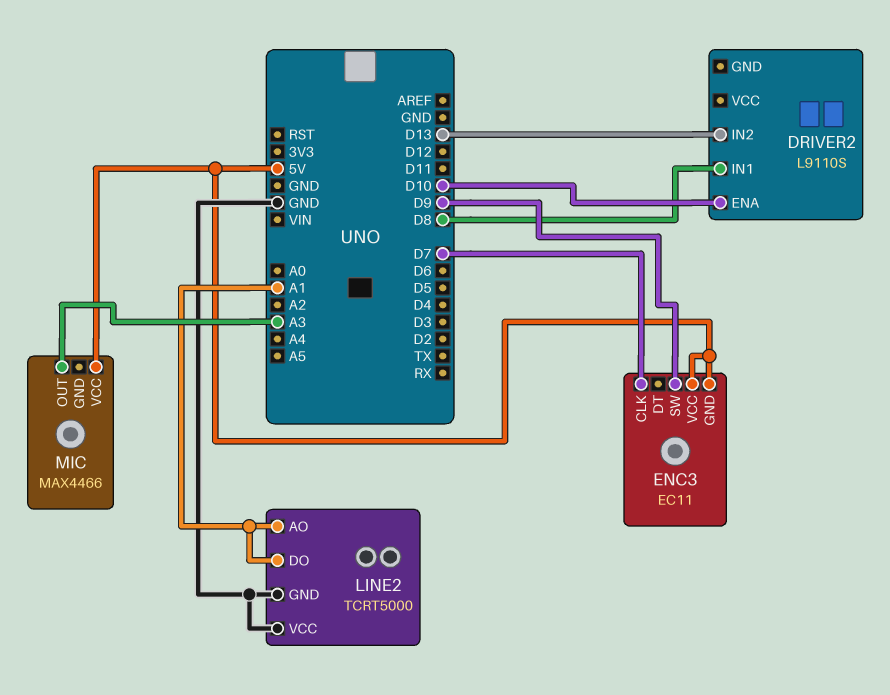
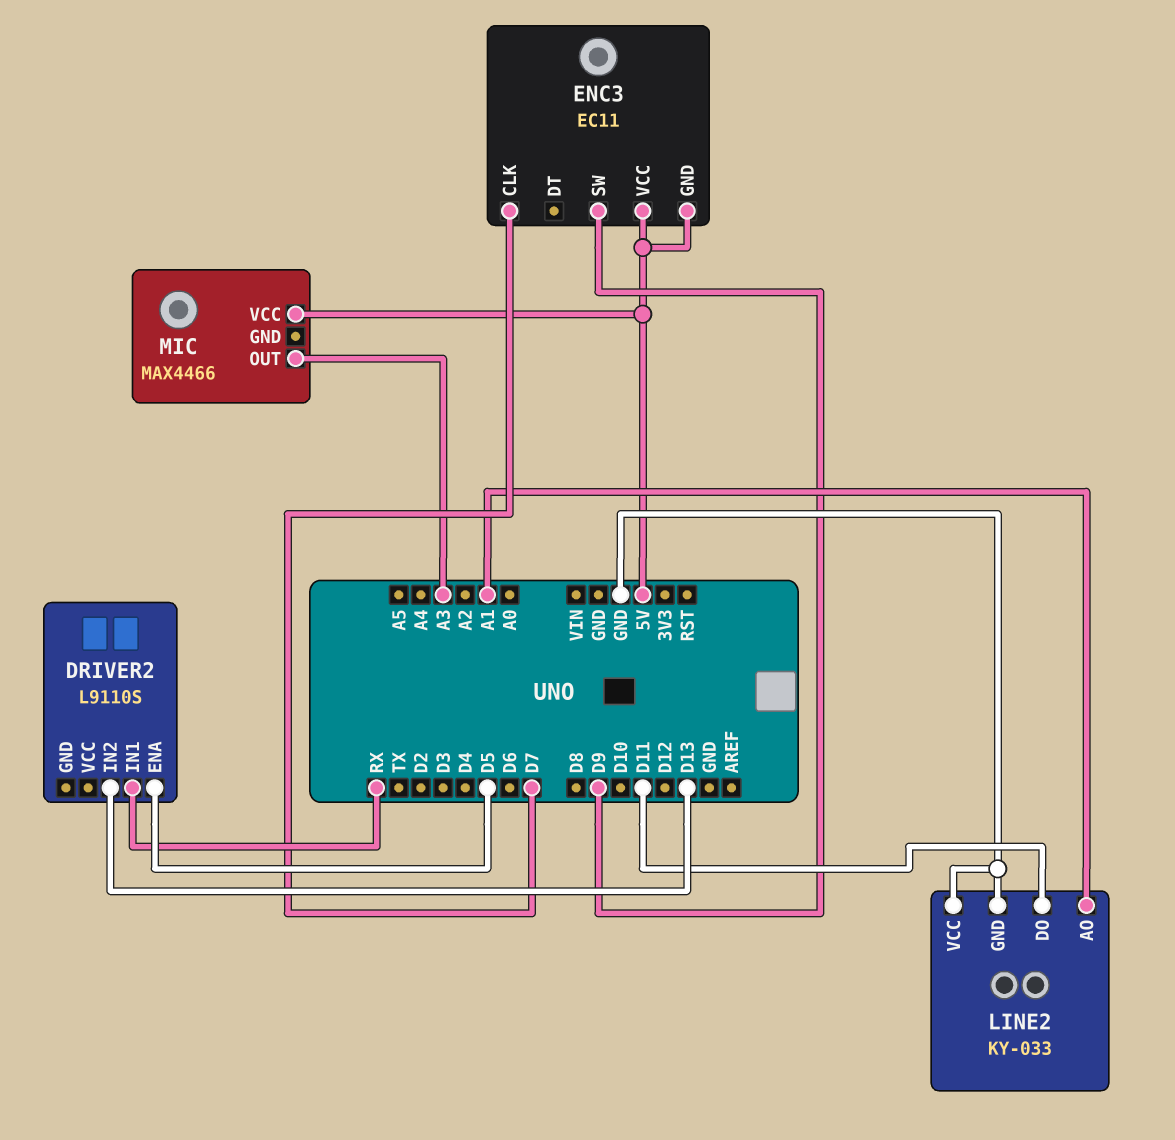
DRIVER2 pin ENA: D10 -> D5
DRIVER2 pin IN1: D8 -> RX
LINE2: TCRT5000 -> KY-033
LINE2 pin DO: A1 -> D11

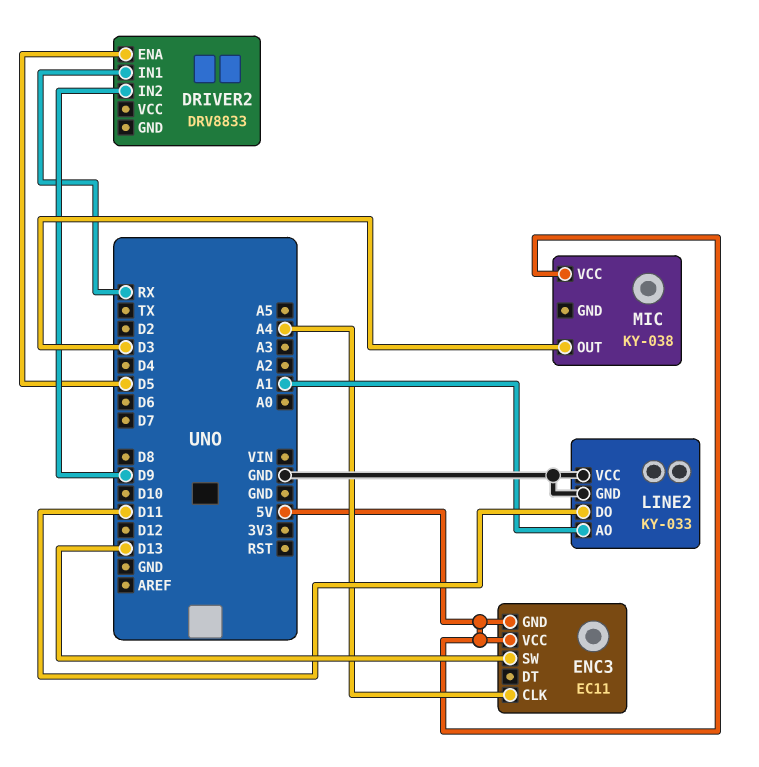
DRIVER2: L9110S -> DRV8833
DRIVER2 pin IN2: D13 -> D9
ENC3 pin CLK: D7 -> A4
ENC3 pin SW: D9 -> D13
MIC: MAX4466 -> KY-038
MIC pin OUT: A3 -> D3

